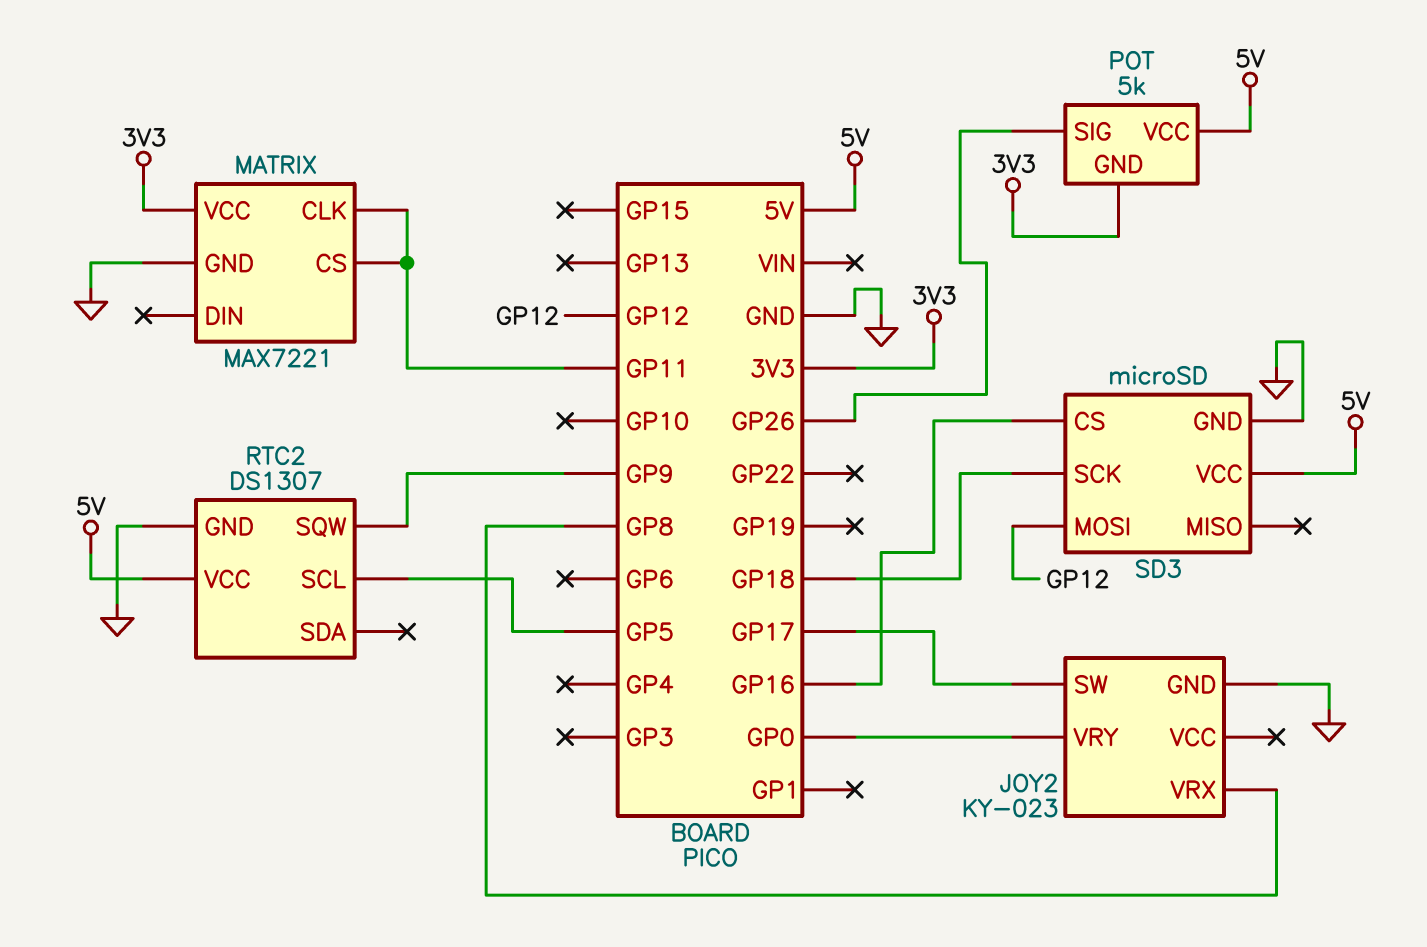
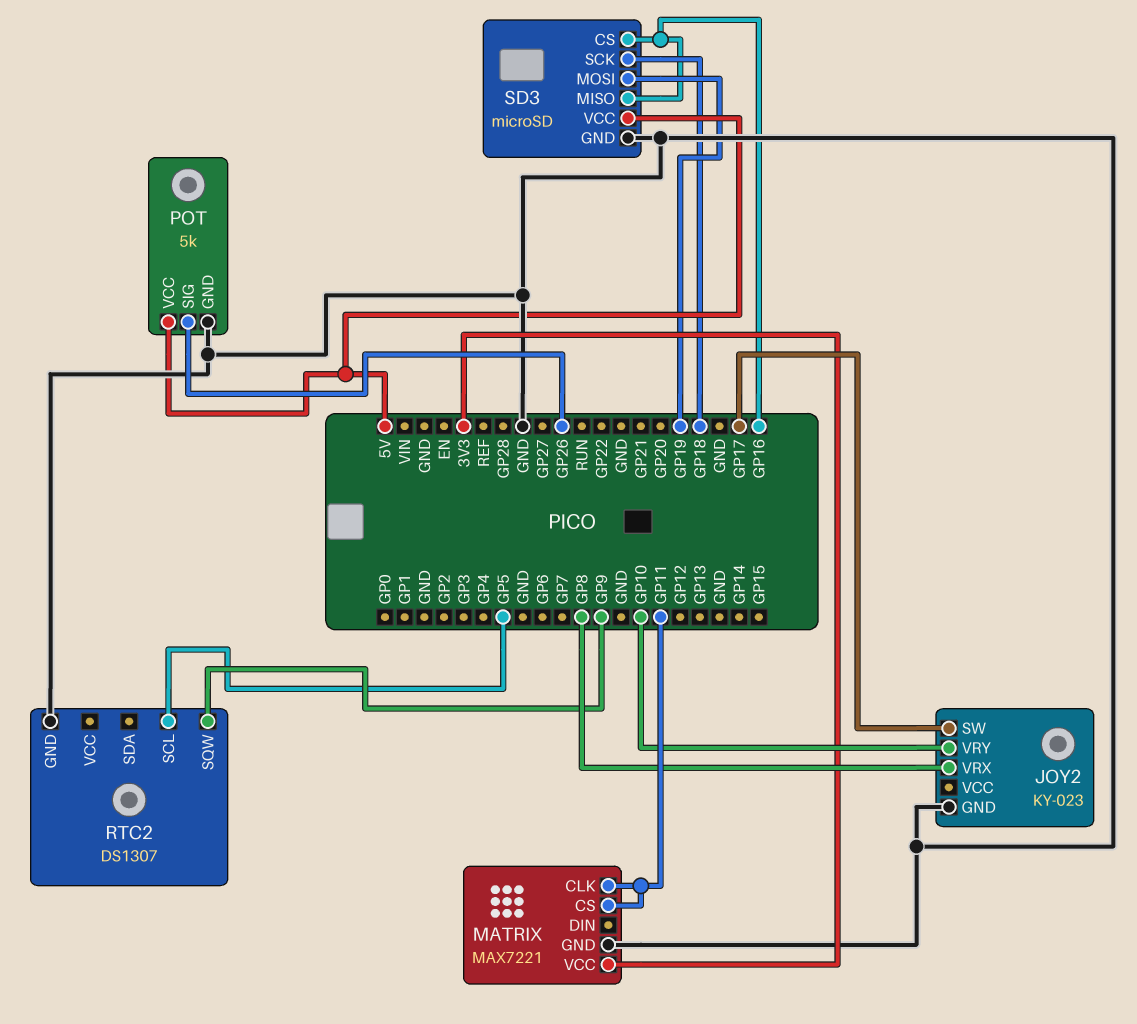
JOY2 pin VRY: GP0 -> GP10
POT pin GND: 3V3 -> GND
RTC2 pin VCC: 5V -> none
SD3 pin MISO: none -> GP16
SD3 pin MOSI: GP12 -> GP19

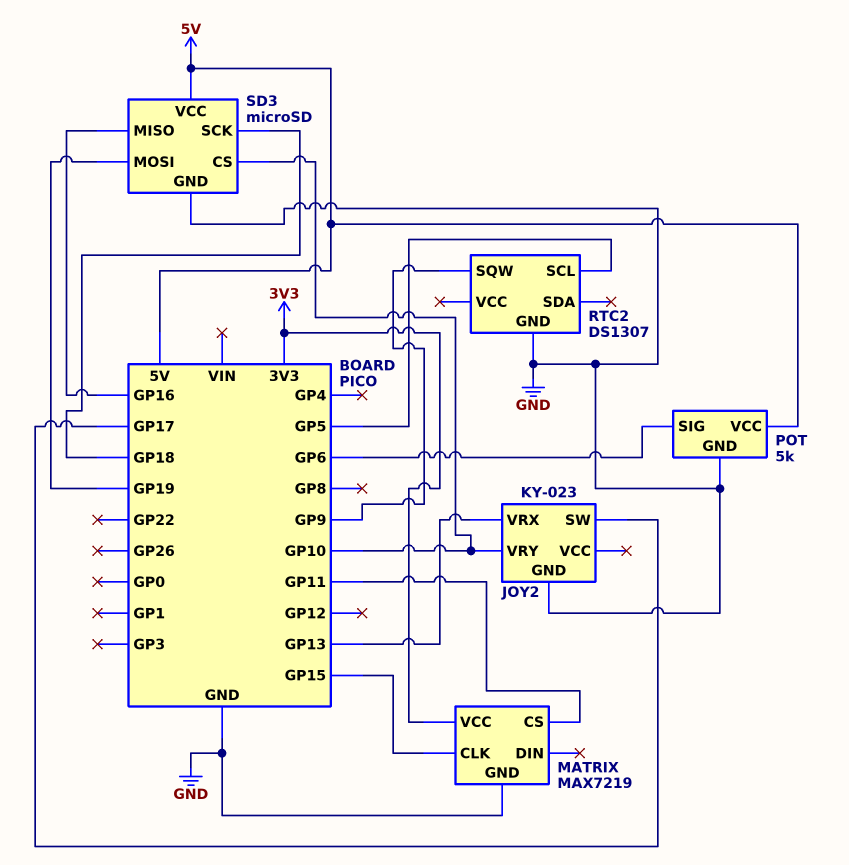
JOY2 pin VRX: GP8 -> GP13
MATRIX: MAX7221 -> MAX7219
MATRIX pin CLK: GP11 -> GP15
POT pin SIG: GP26 -> GP6
SD3 pin CS: GP16 -> GP10

